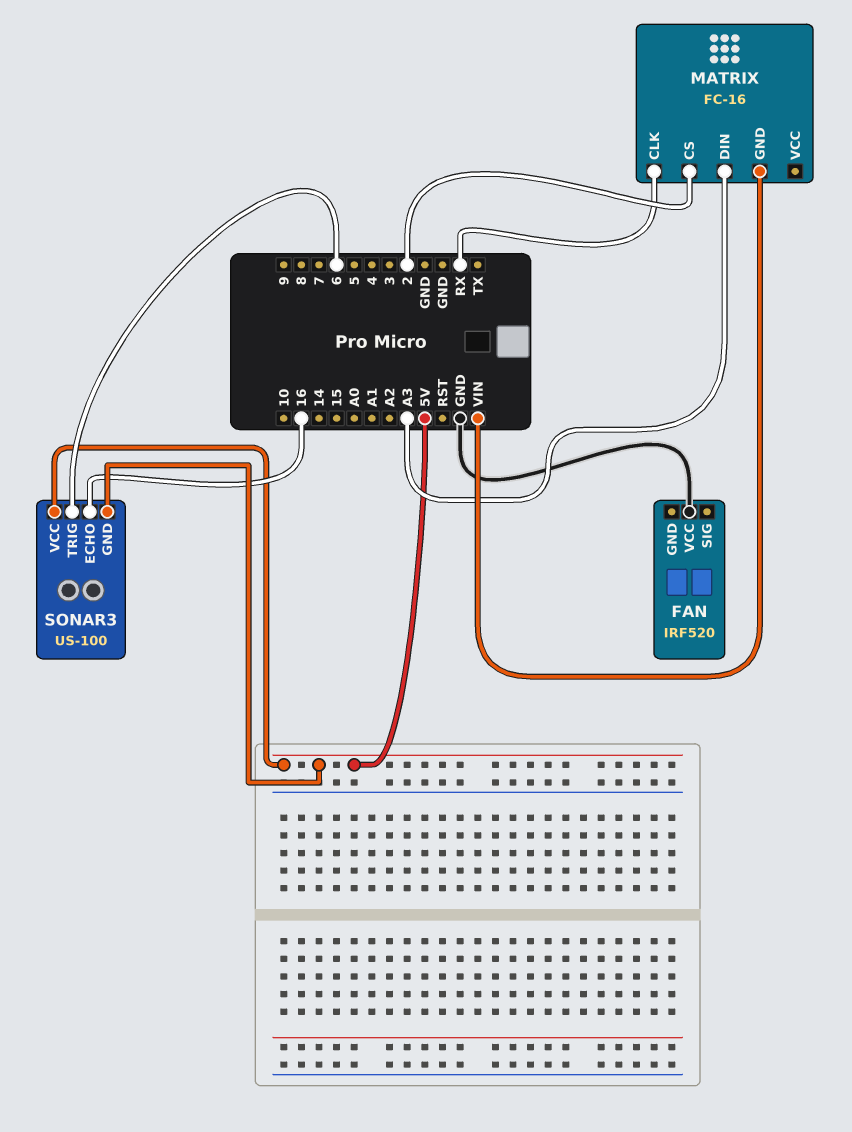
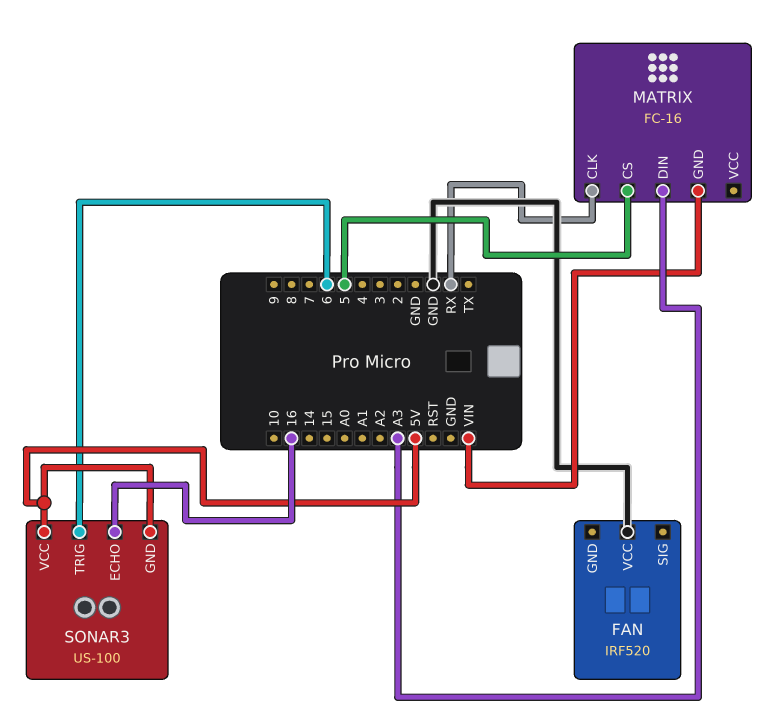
MATRIX pin CS: 2 -> 5

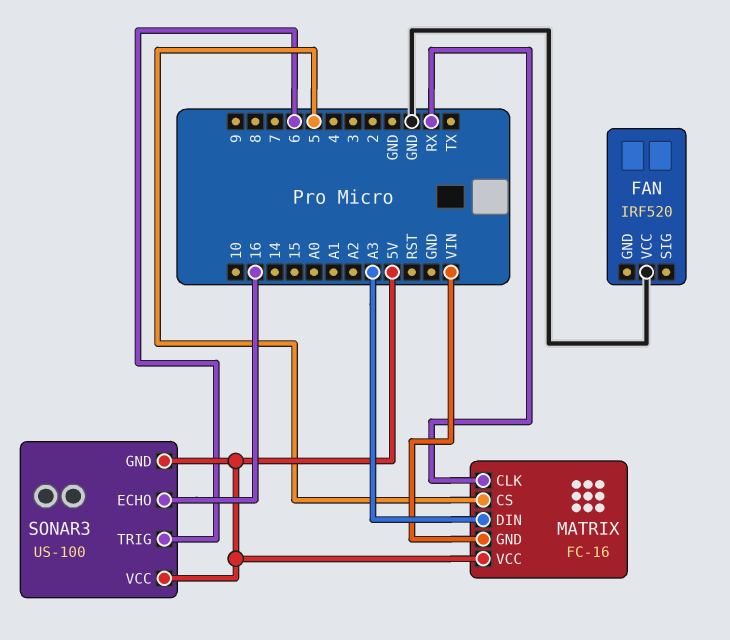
MATRIX pin VCC: none -> 5V

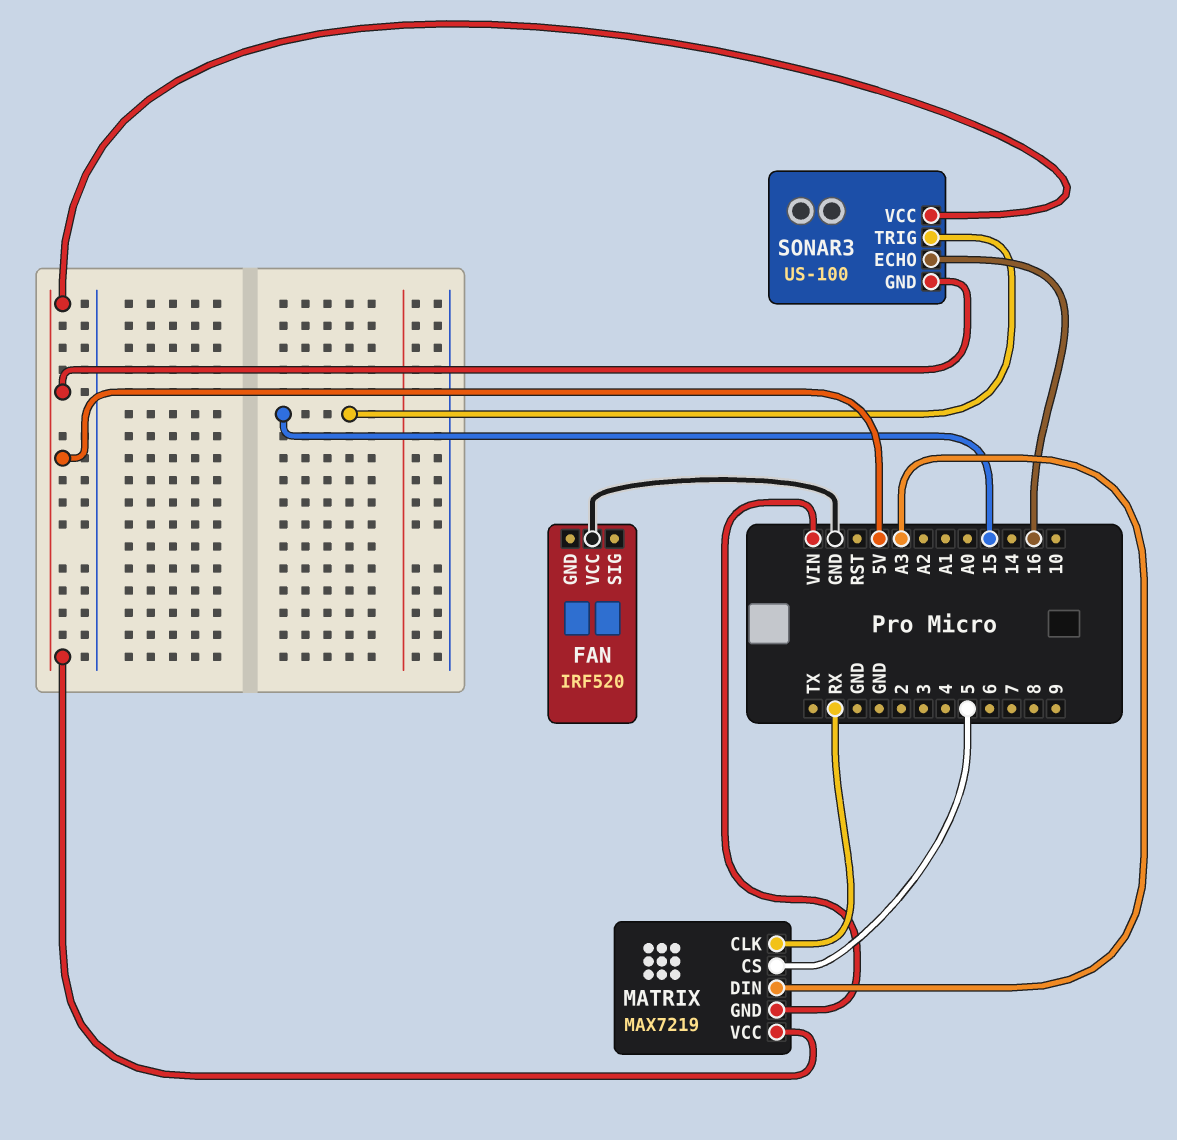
MATRIX: FC-16 -> MAX7219
SONAR3 pin TRIG: 6 -> 15

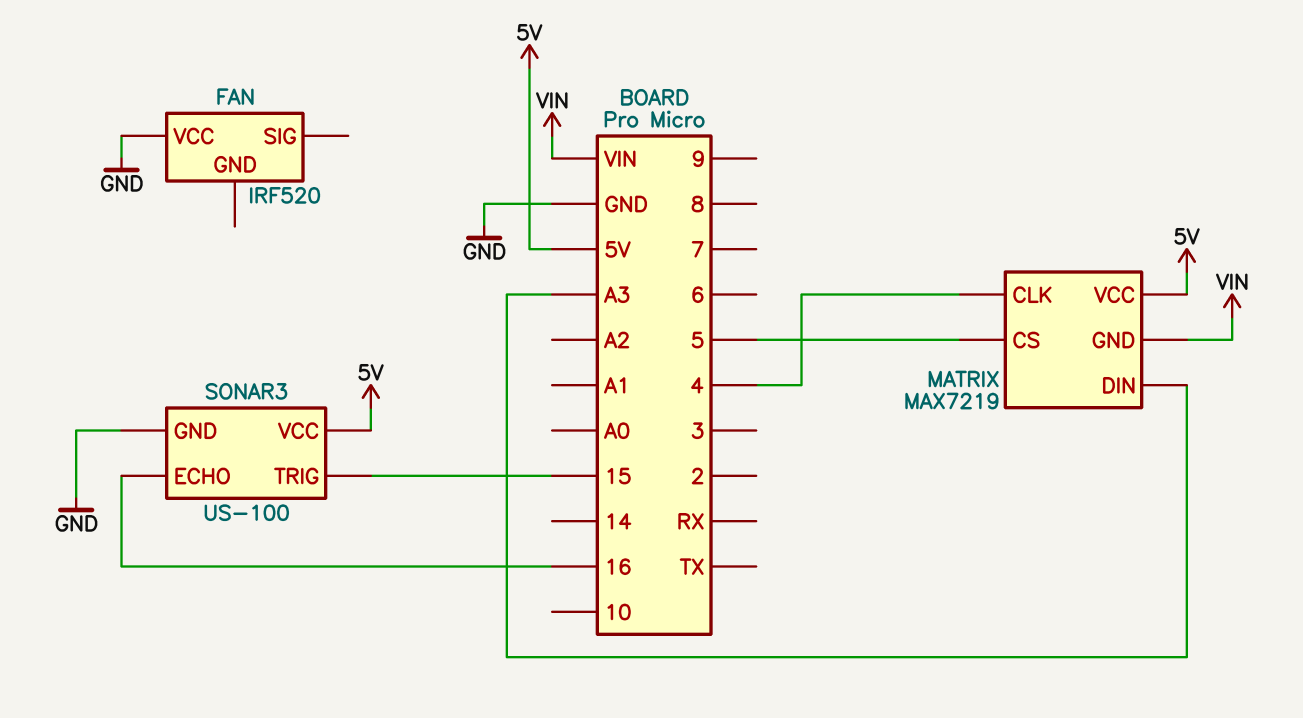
MATRIX pin CLK: RX -> 4
SONAR3 pin GND: 5V -> GND

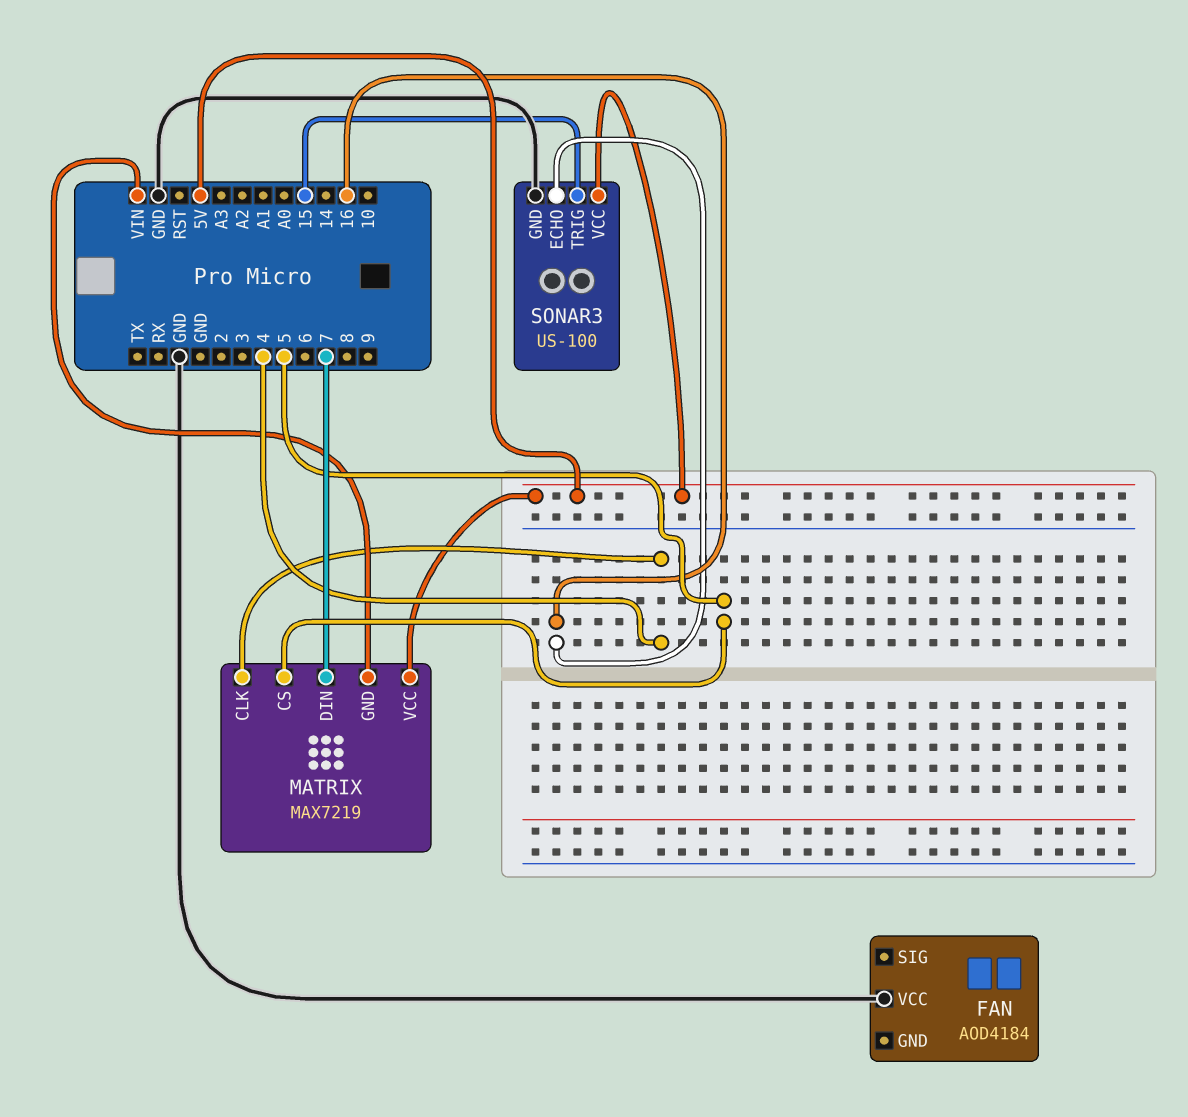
FAN: IRF520 -> AOD4184
MATRIX pin DIN: A3 -> 7

